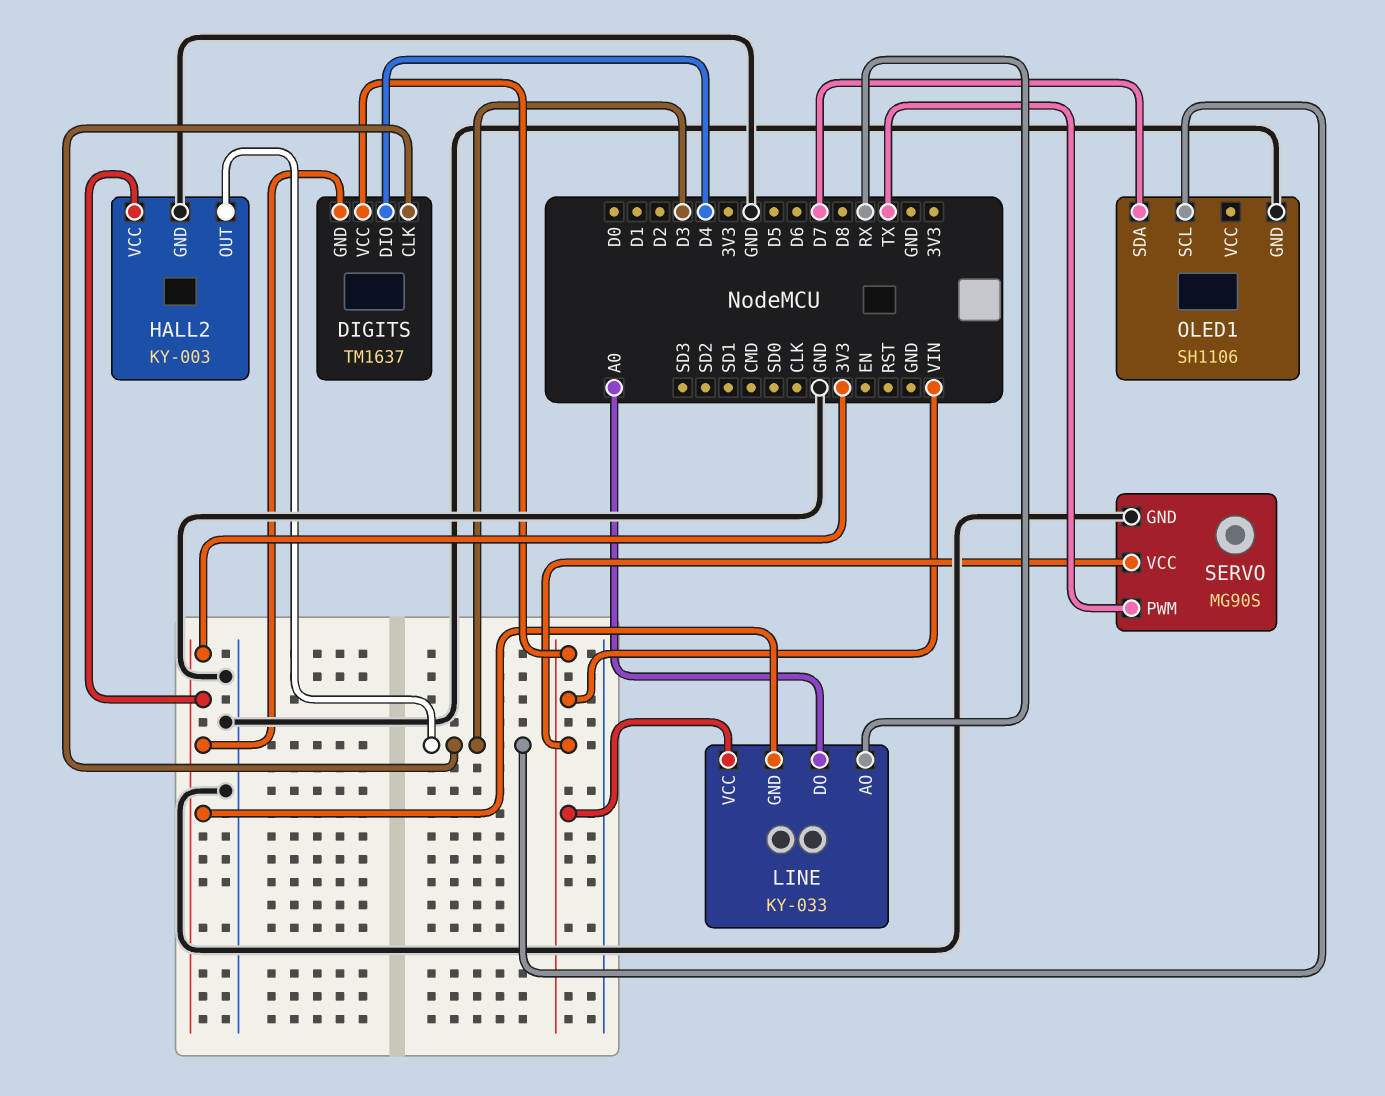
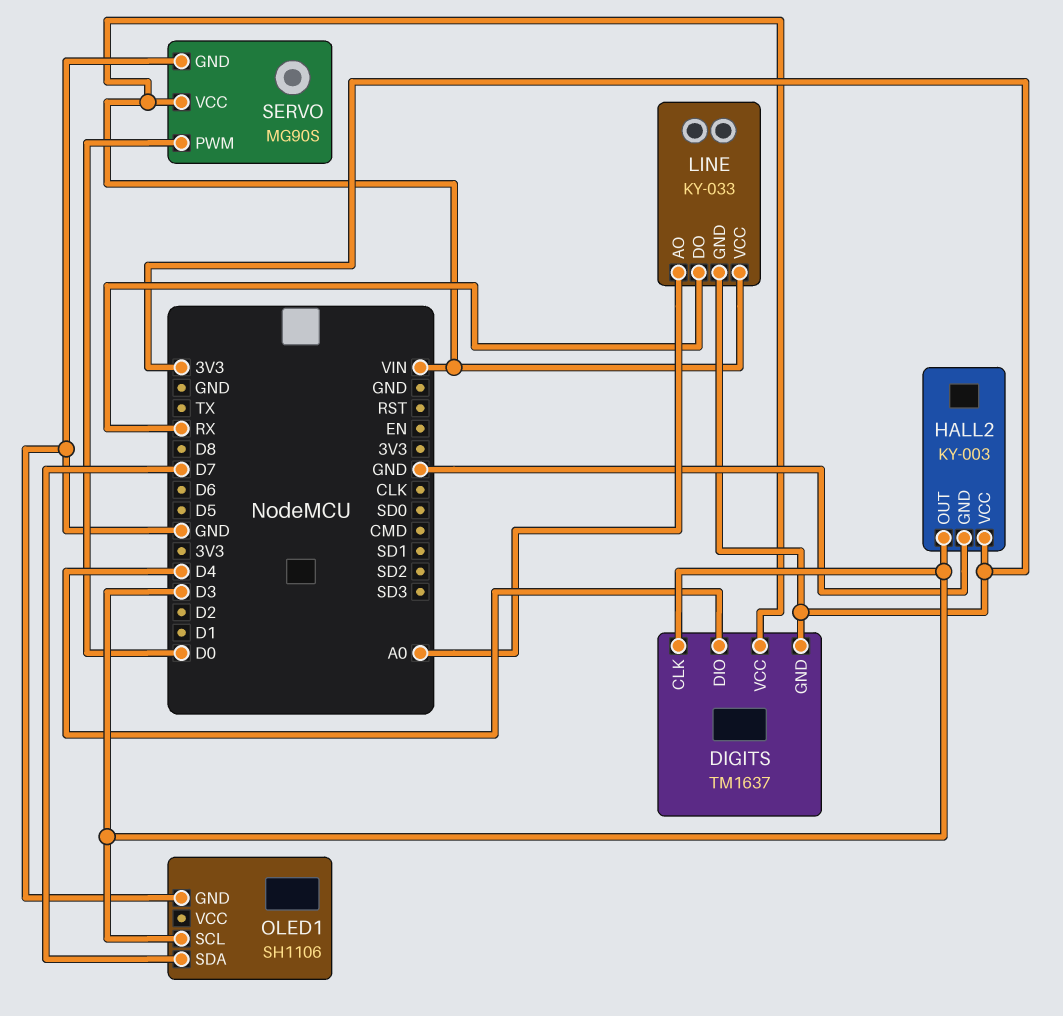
LINE pin AO: RX -> A0
LINE pin DO: A0 -> RX
SERVO pin PWM: TX -> D0

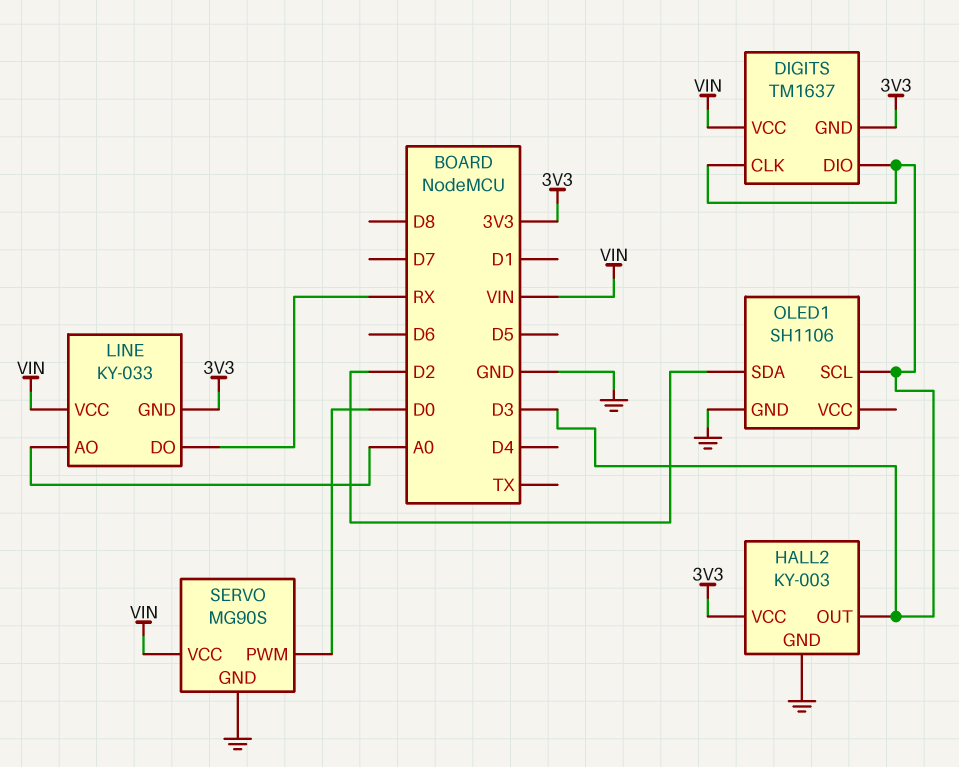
DIGITS pin DIO: D4 -> D3
OLED1 pin SDA: D7 -> D2

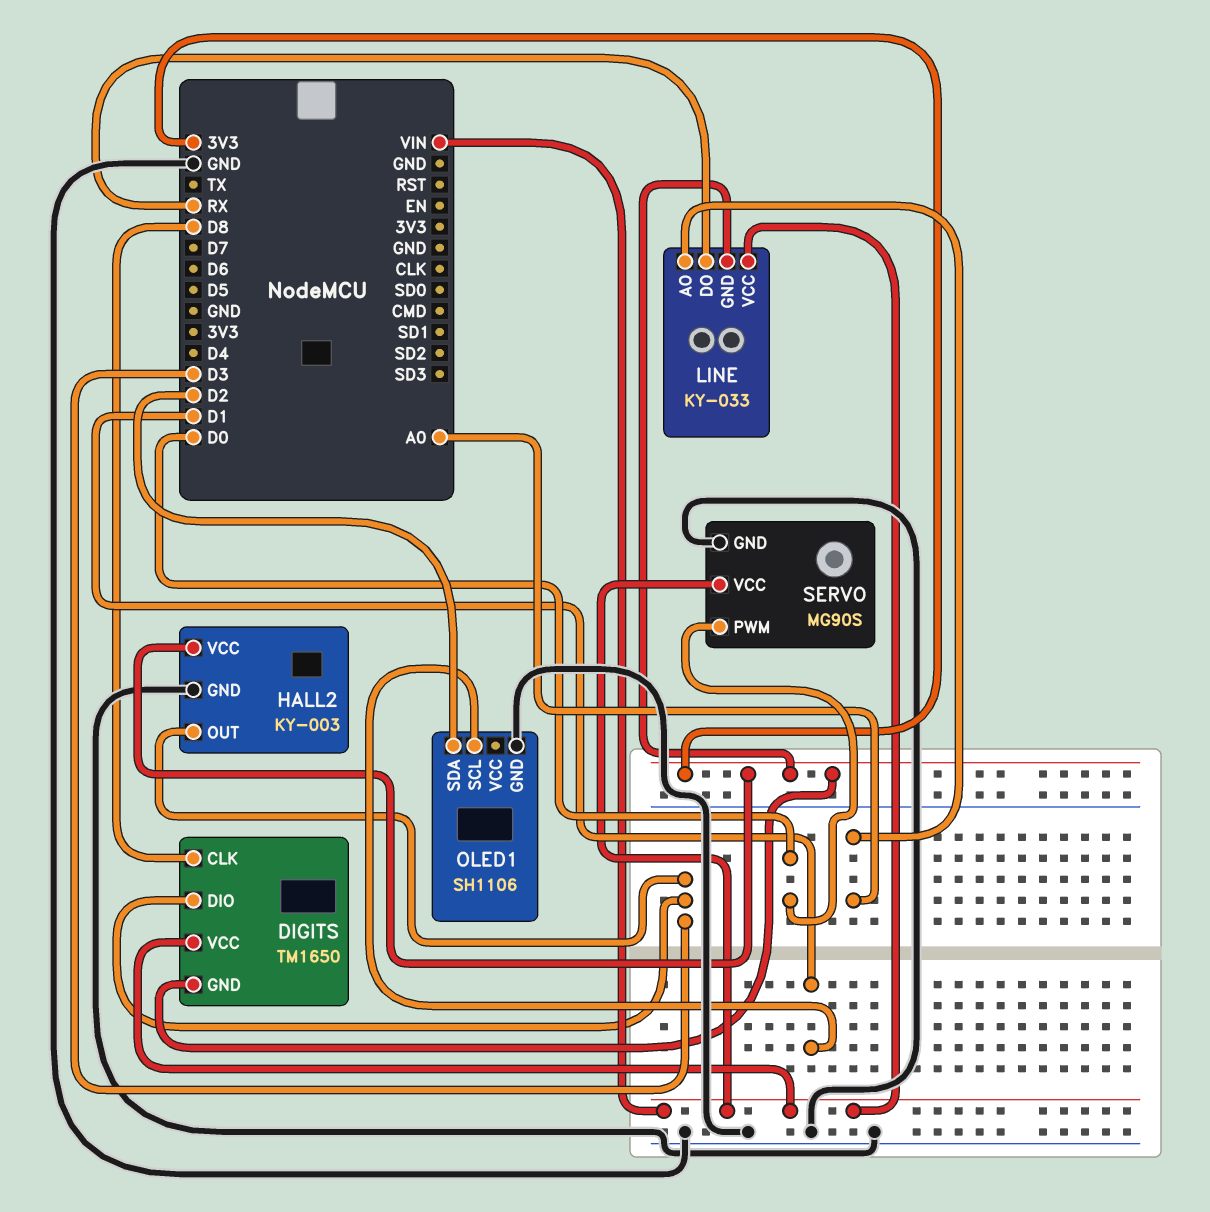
DIGITS: TM1637 -> TM1650
DIGITS pin CLK: D3 -> D8
OLED1 pin SCL: D3 -> D1

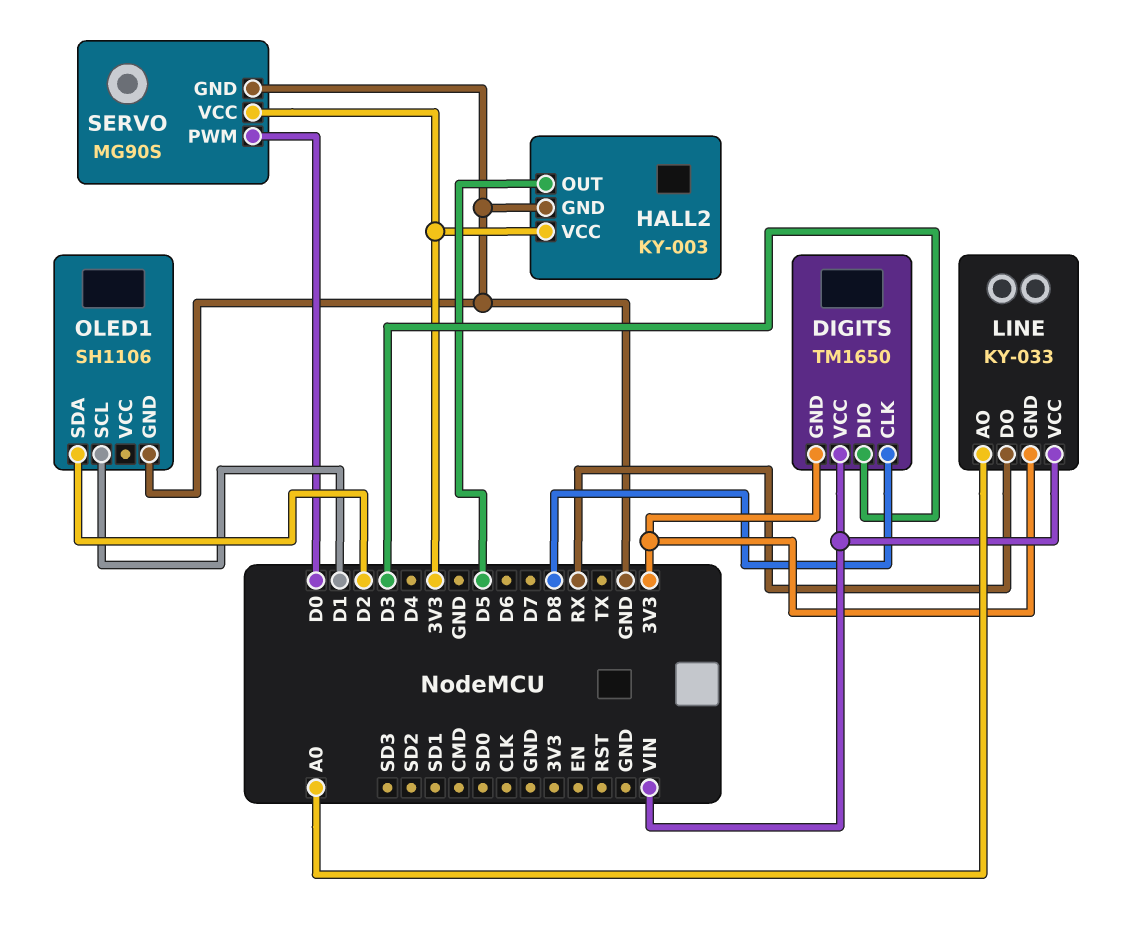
HALL2 pin OUT: D3 -> D5
SERVO pin VCC: VIN -> 3V3

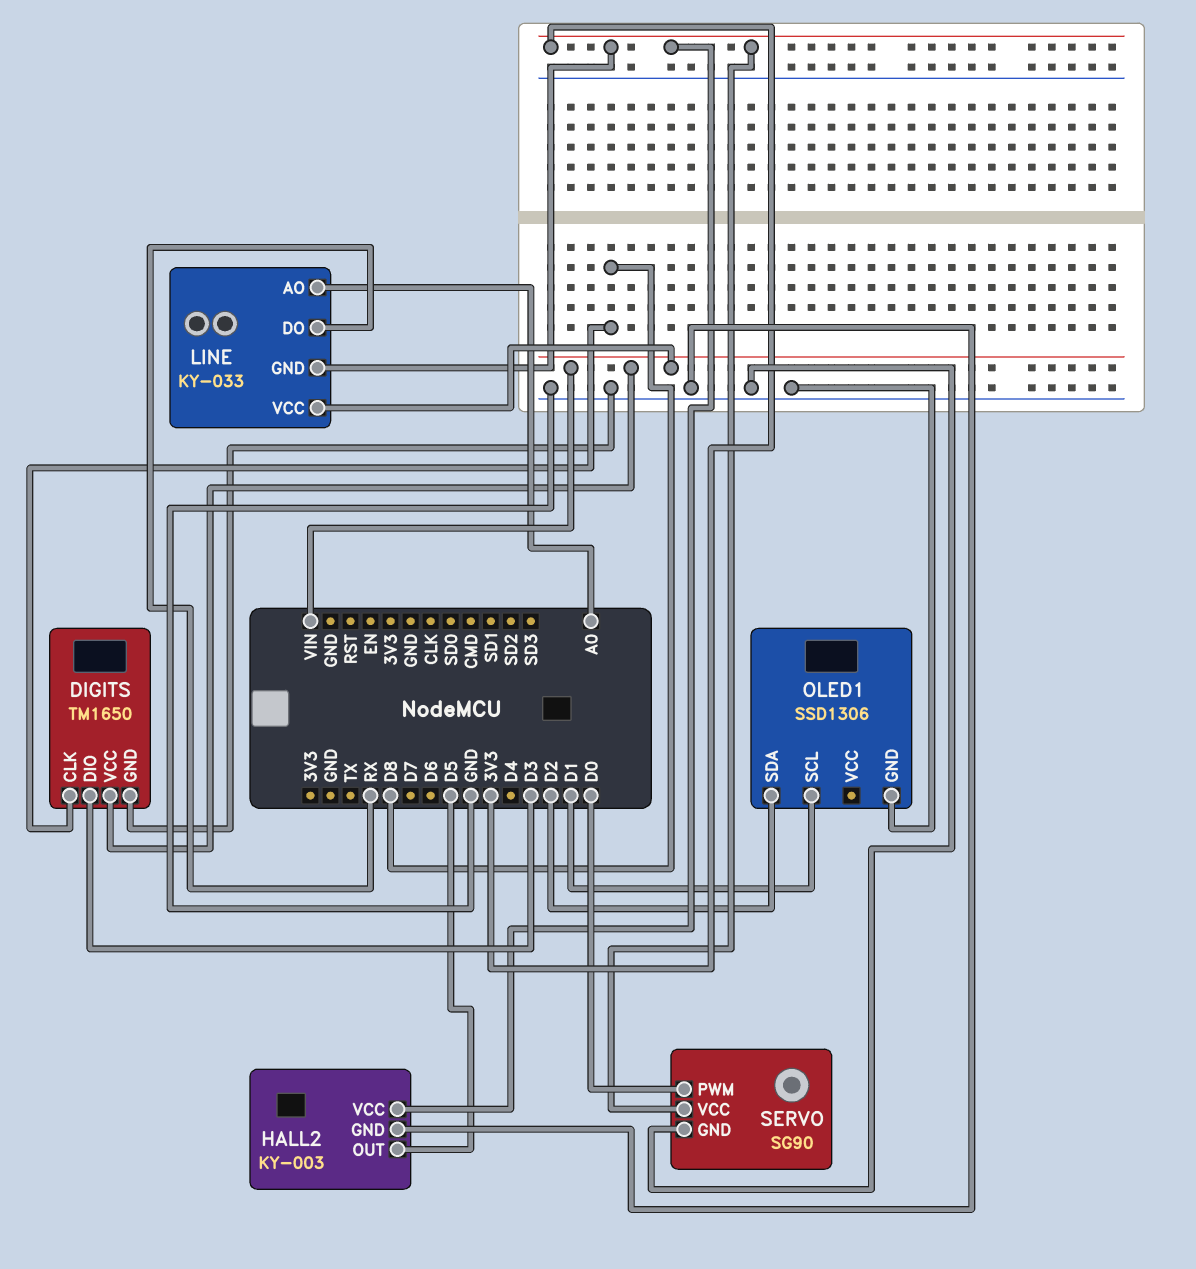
DIGITS pin GND: 3V3 -> GND
OLED1: SH1106 -> SSD1306
SERVO: MG90S -> SG90

